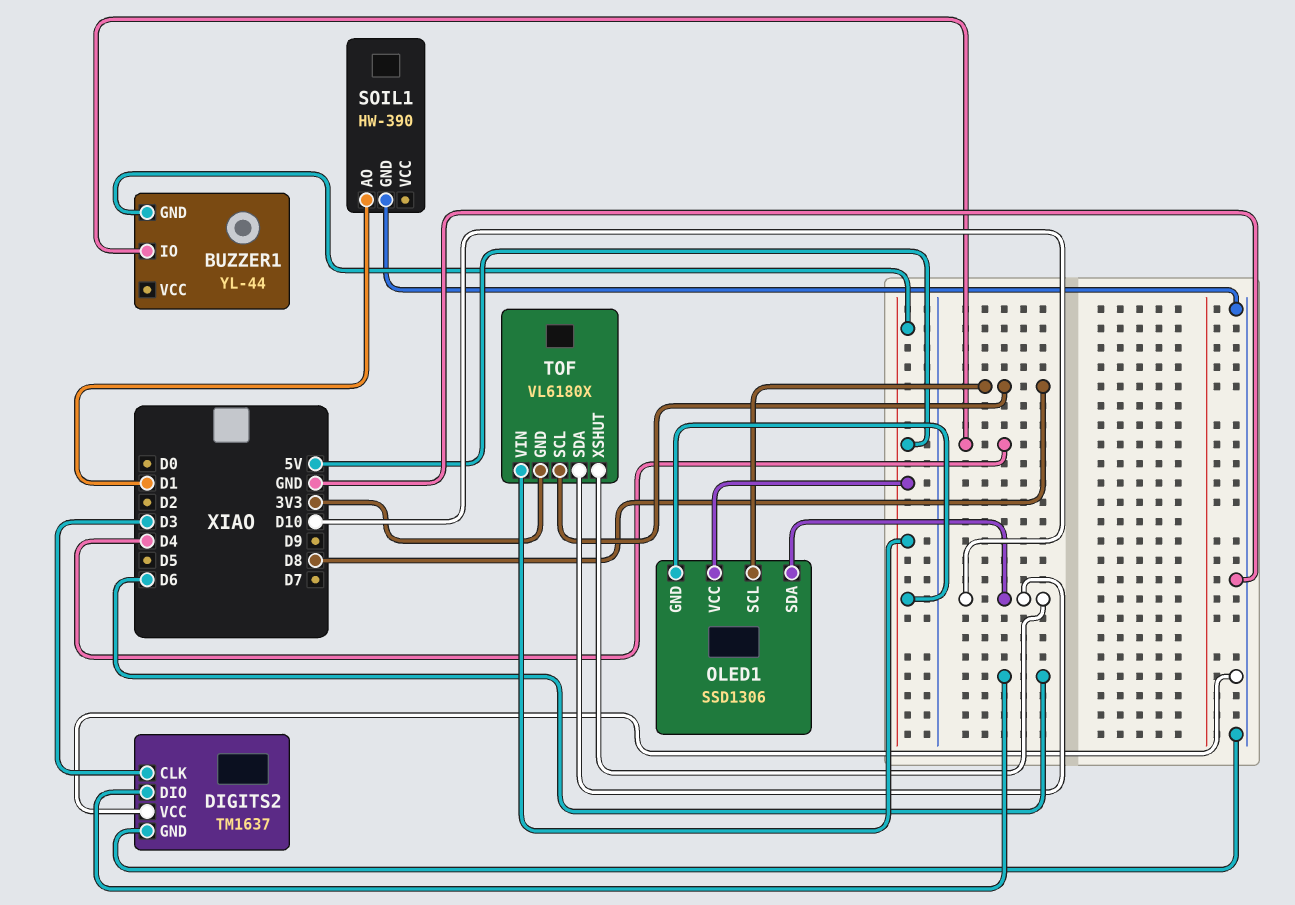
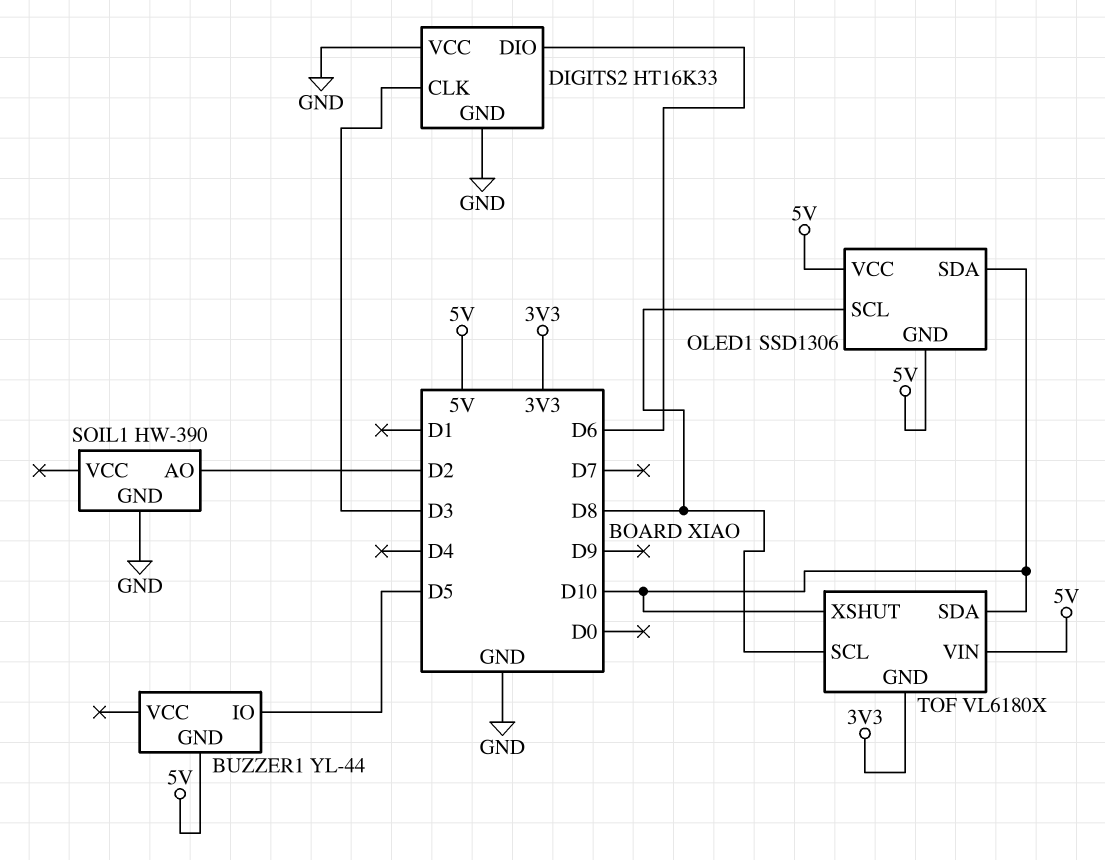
BUZZER1 pin IO: D4 -> D5
DIGITS2: TM1637 -> HT16K33
SOIL1 pin AO: D1 -> D2

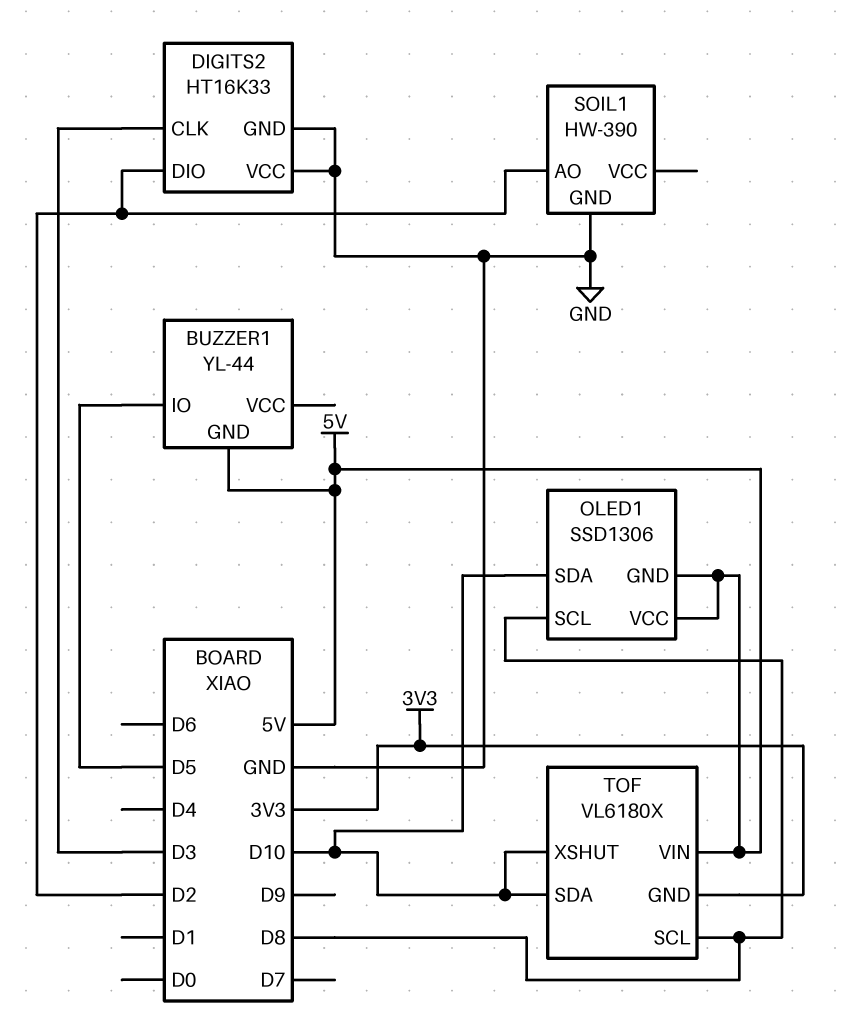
DIGITS2 pin DIO: D6 -> D2

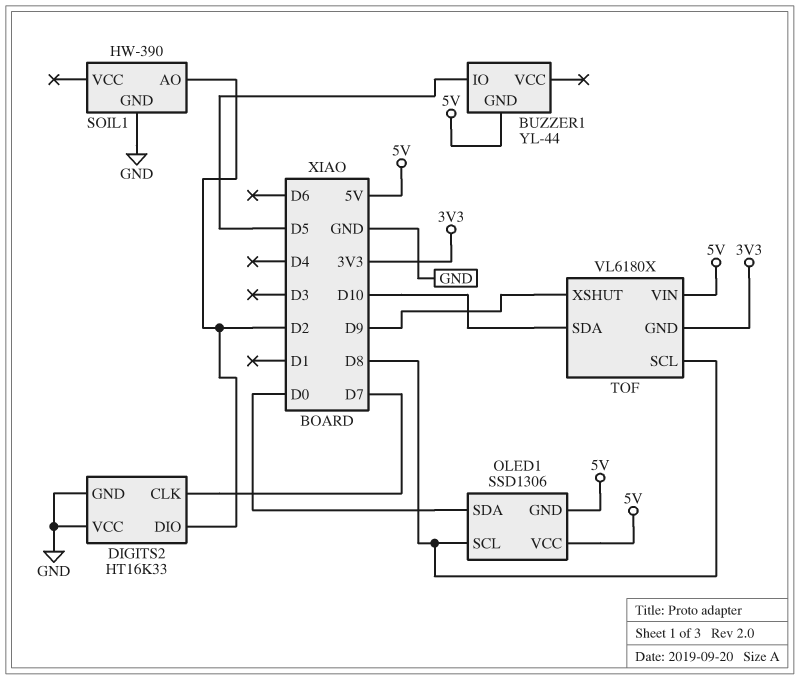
DIGITS2 pin CLK: D3 -> D7
OLED1 pin SDA: D10 -> D0
TOF pin XSHUT: D10 -> D9

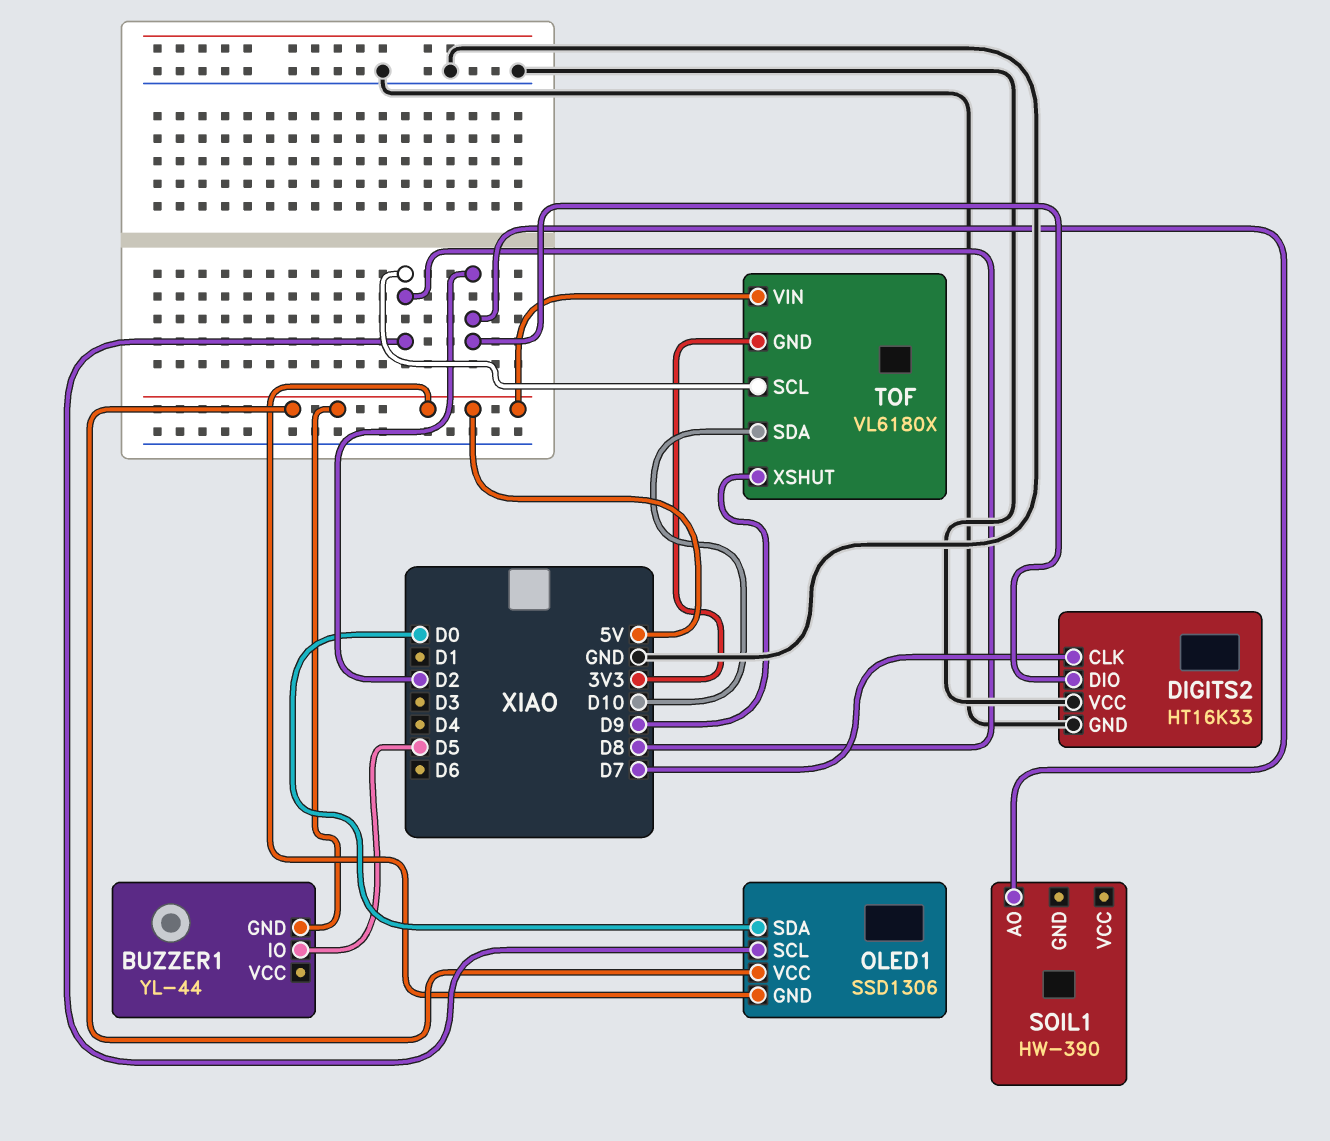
SOIL1 pin GND: GND -> none

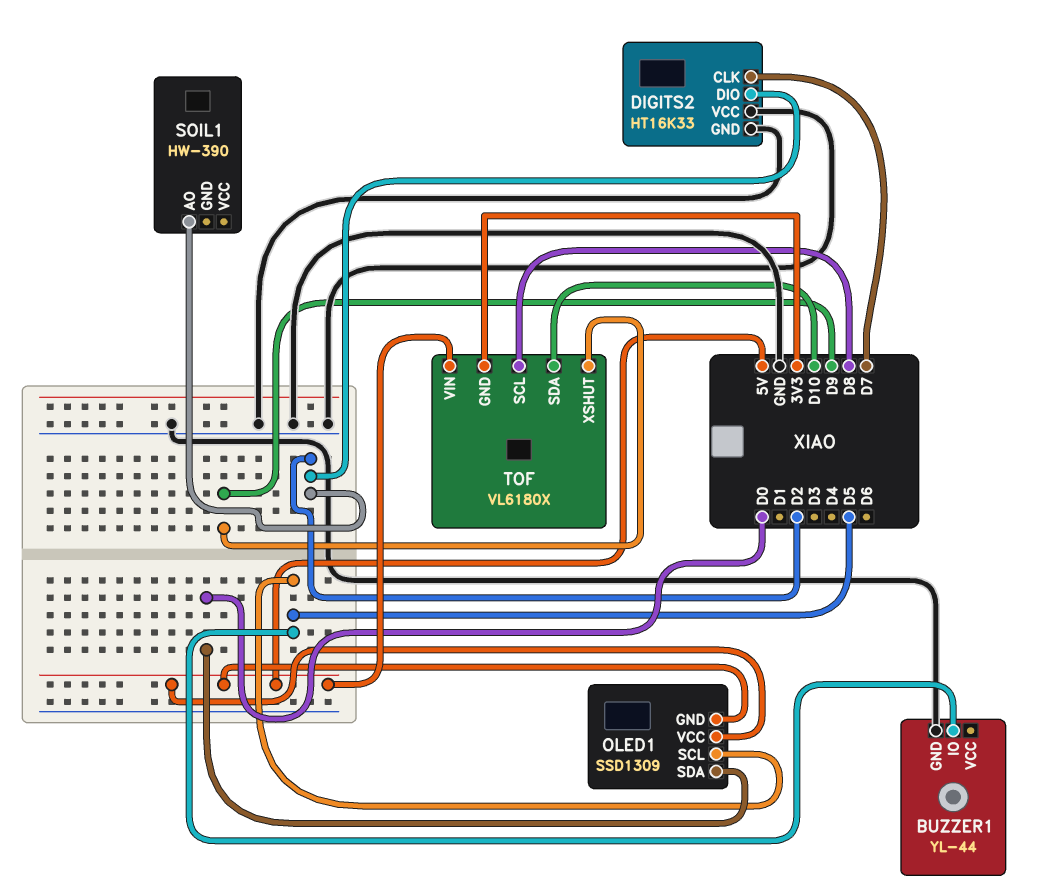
BUZZER1 pin GND: 5V -> GND
OLED1: SSD1306 -> SSD1309
OLED1 pin SCL: D8 -> D5

